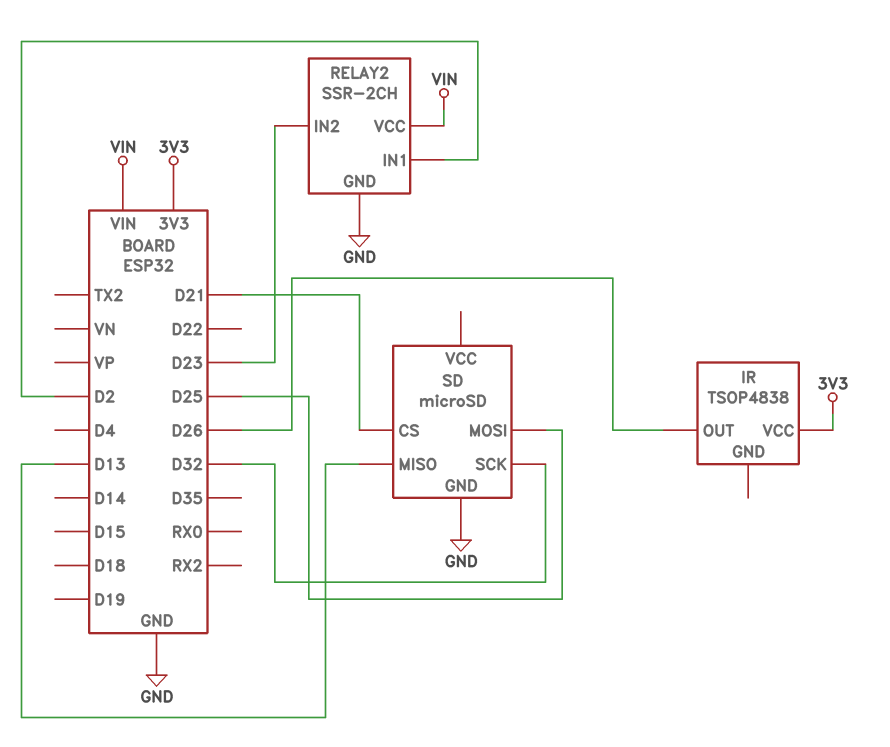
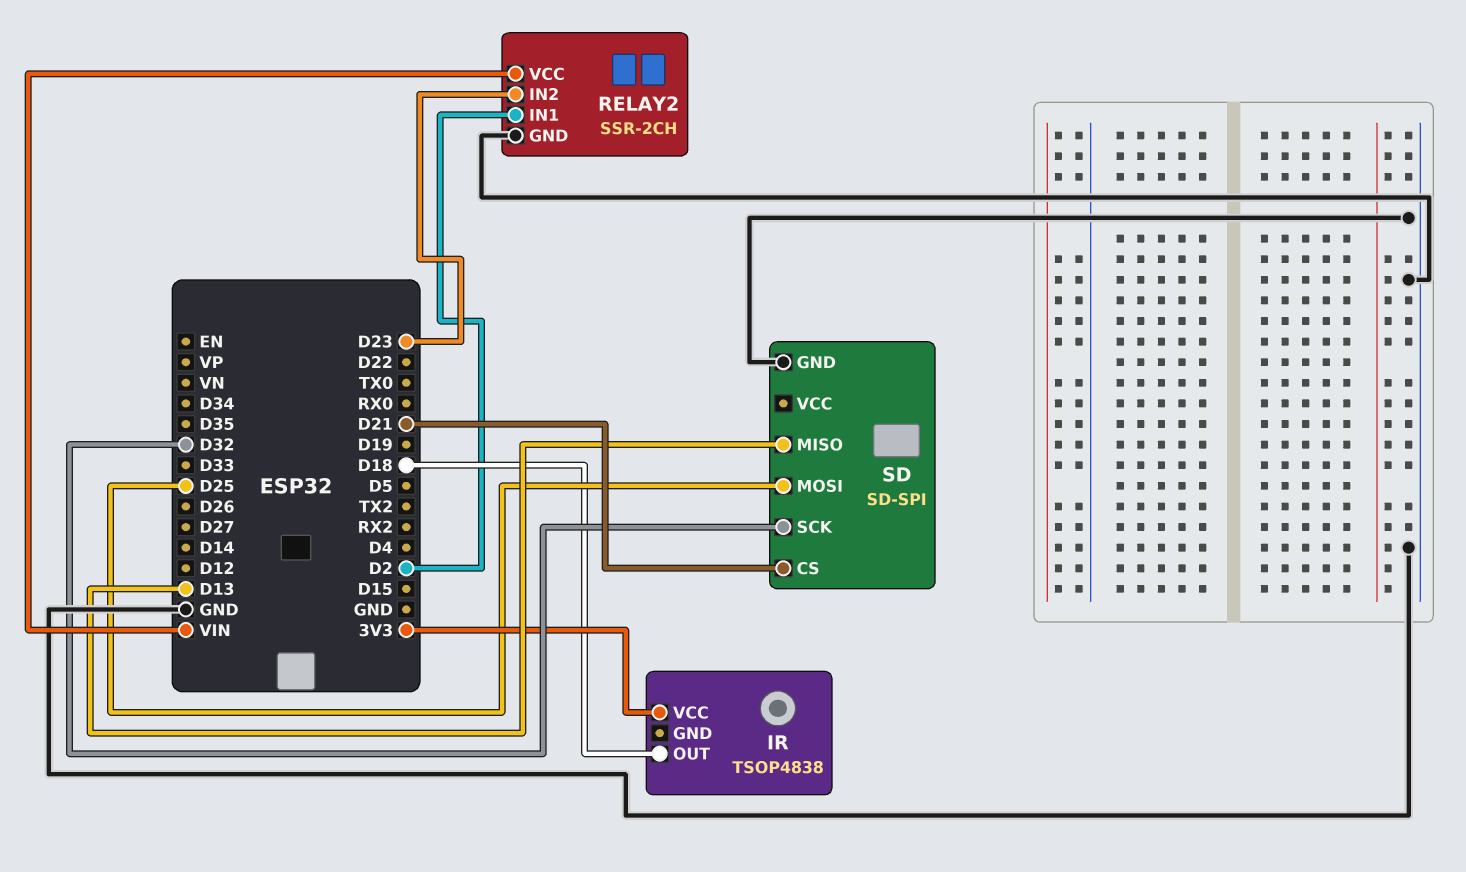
IR pin OUT: D26 -> D18
SD: microSD -> SD-SPI

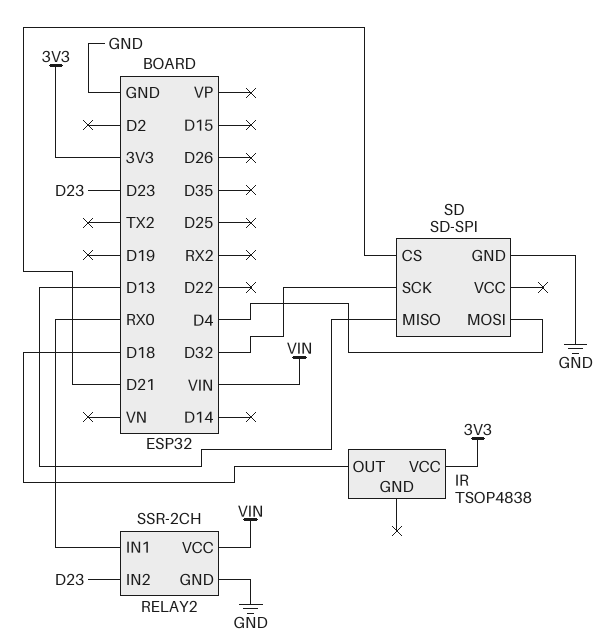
RELAY2 pin IN1: D2 -> RX0
SD pin MOSI: D25 -> D4

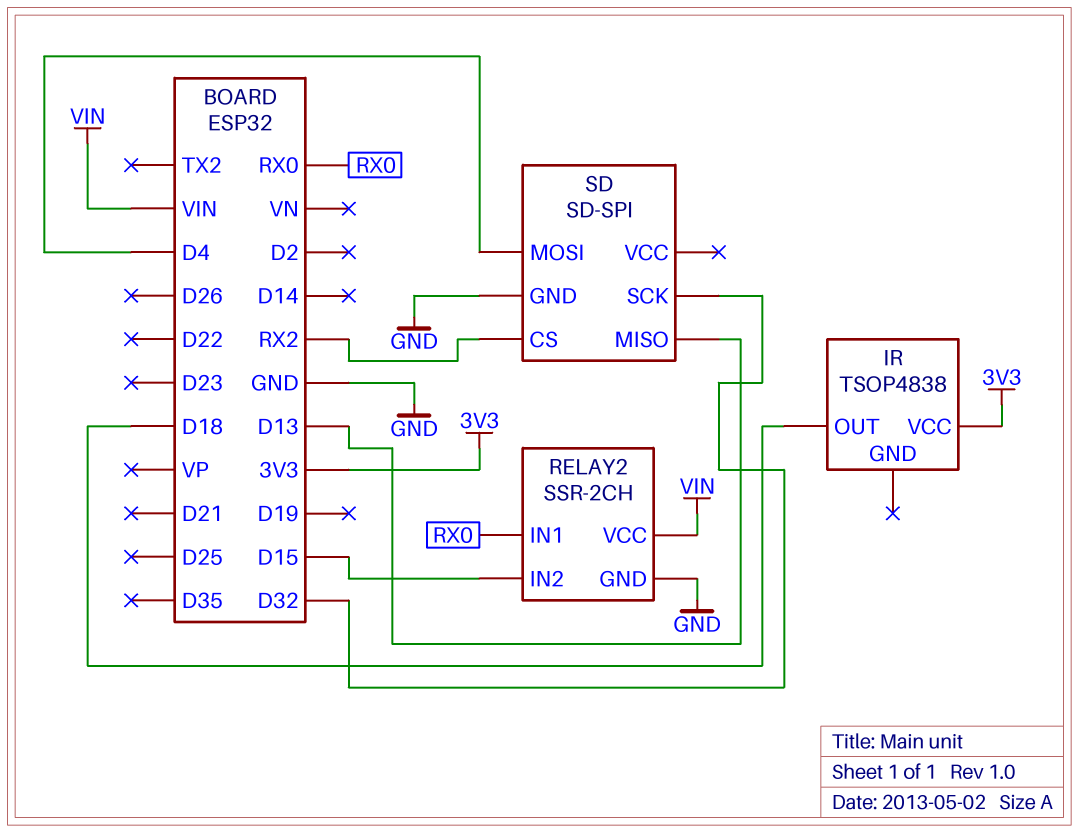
RELAY2 pin IN2: D23 -> D15
SD pin CS: D21 -> RX2

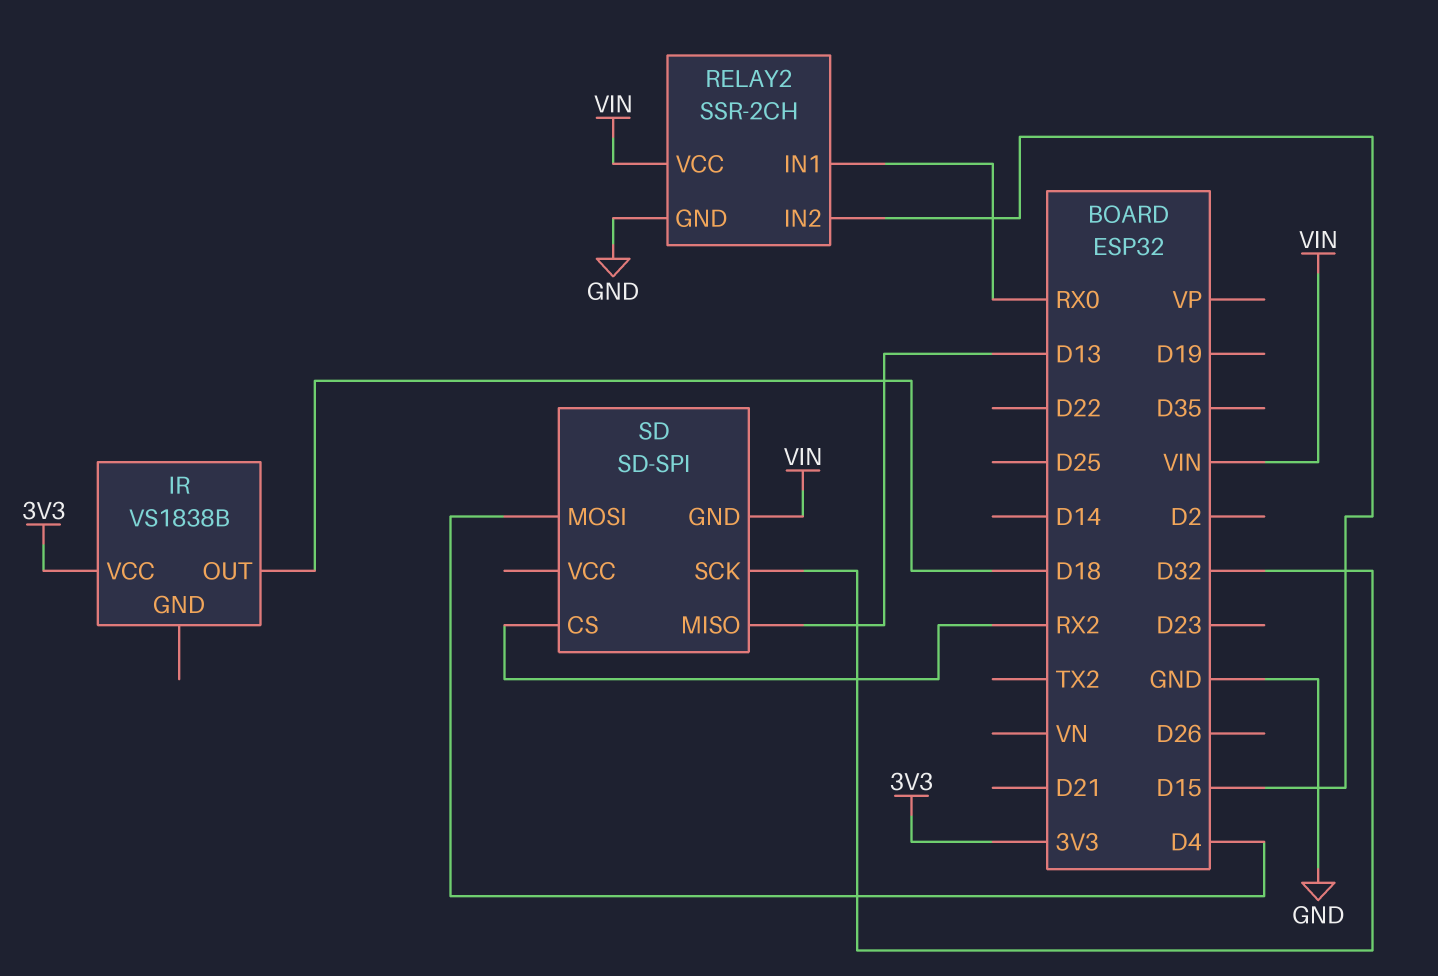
IR: TSOP4838 -> VS1838B
SD pin GND: GND -> VIN

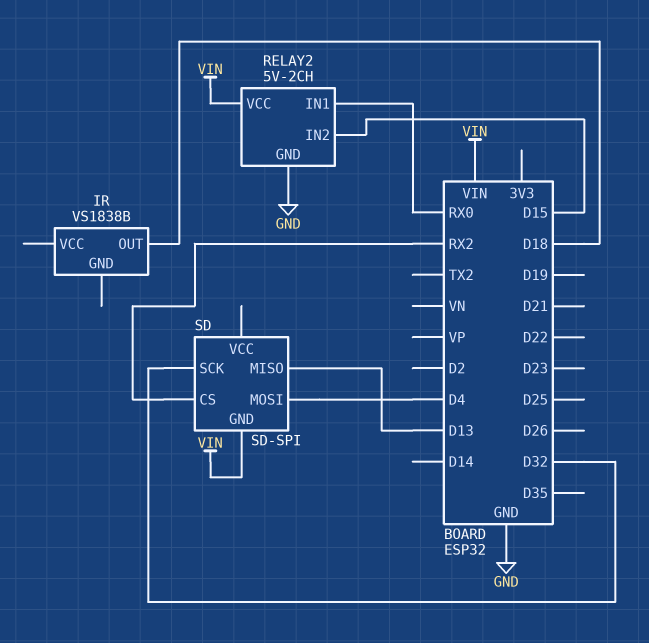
IR pin VCC: 3V3 -> none
RELAY2: SSR-2CH -> 5V-2CH

